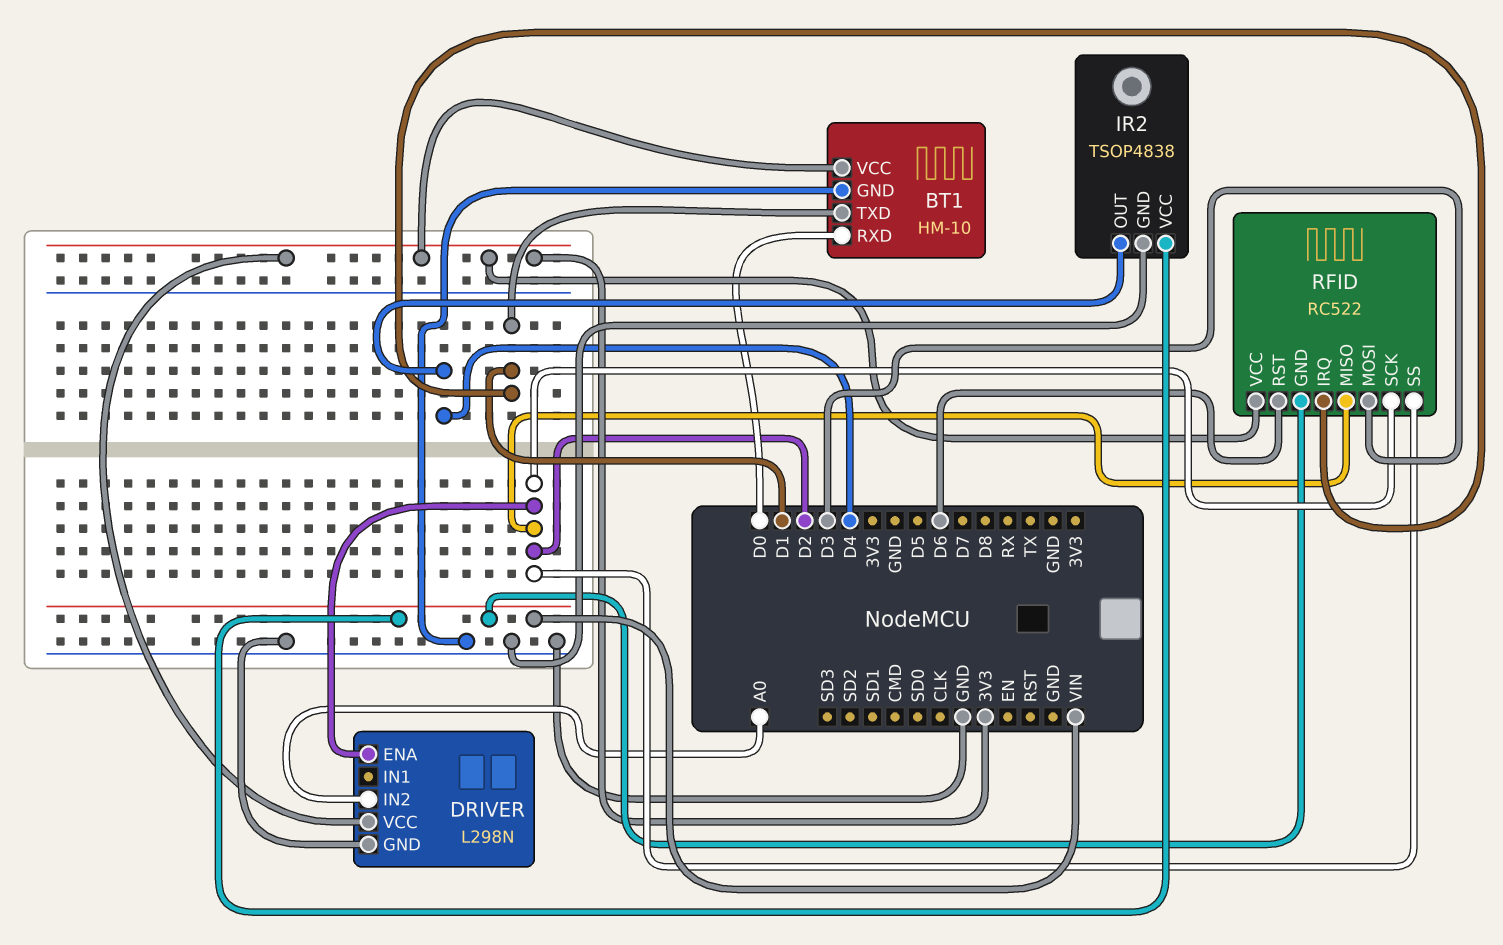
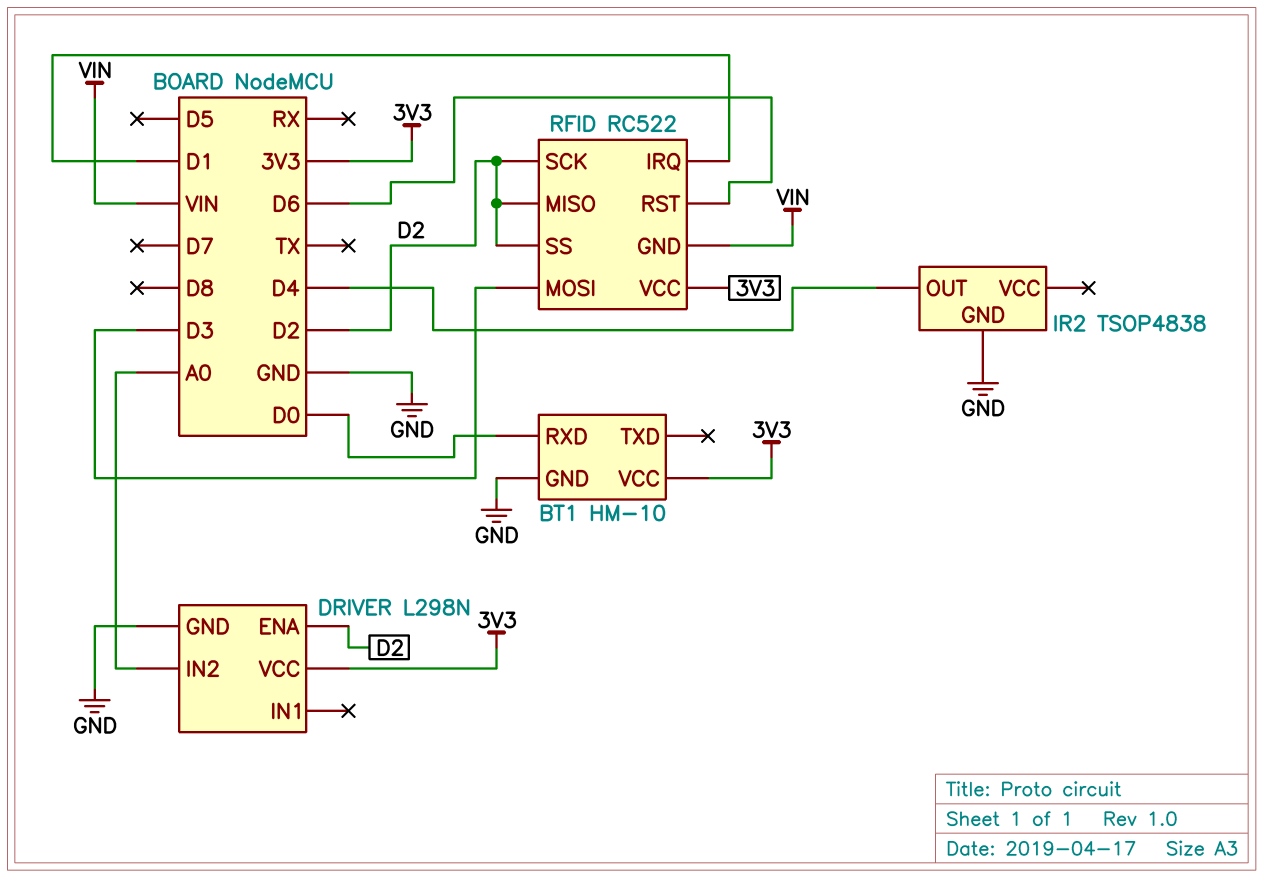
BT1 pin TXD: D1 -> none
IR2 pin VCC: VIN -> none

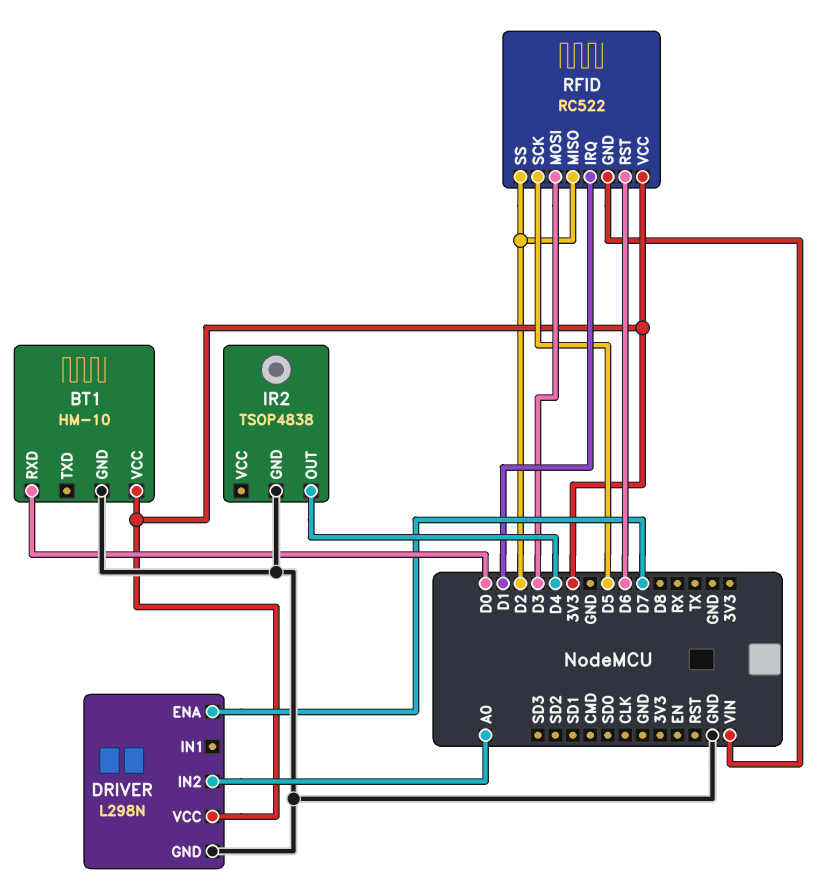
DRIVER pin ENA: D2 -> D7
RFID pin SCK: D2 -> D5

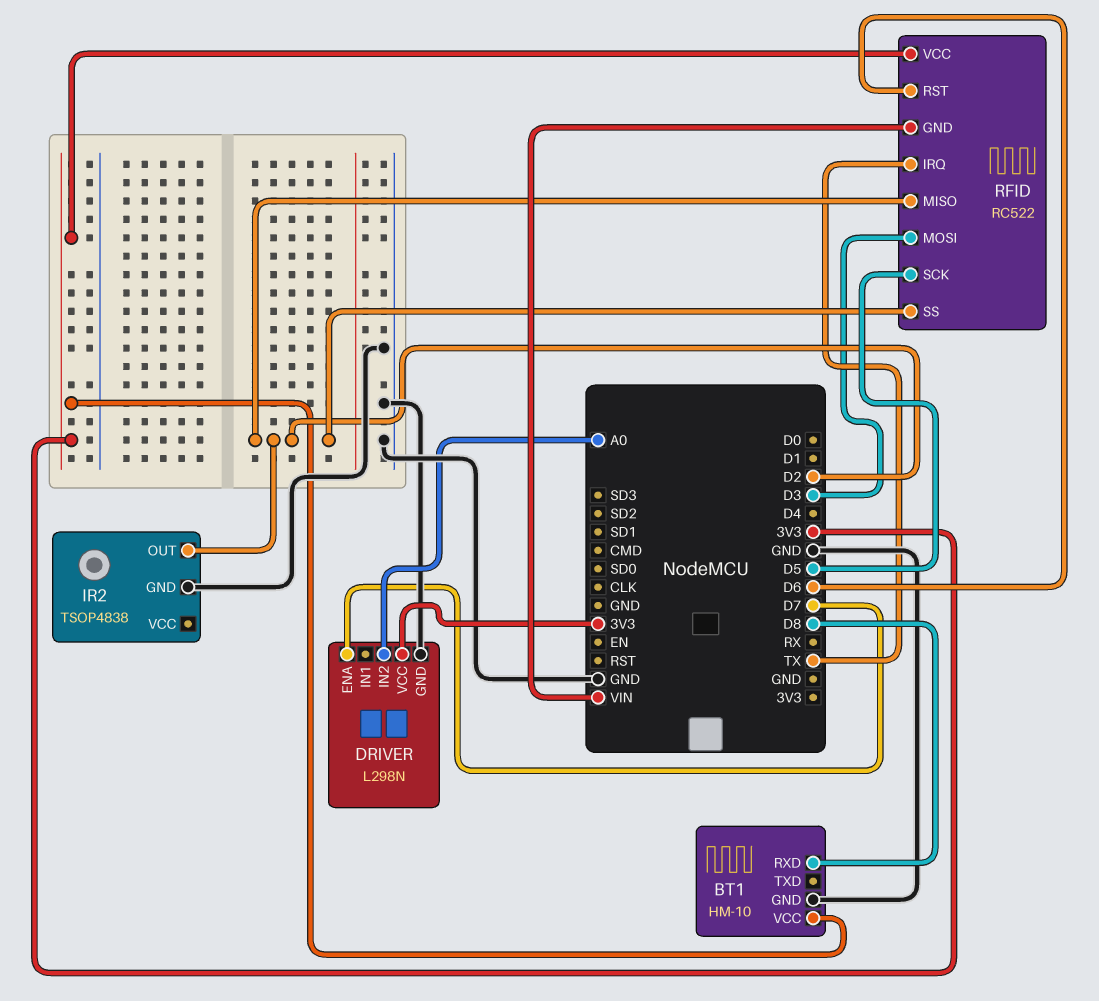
BT1 pin RXD: D0 -> D8
IR2 pin OUT: D4 -> D2
RFID pin IRQ: D1 -> TX

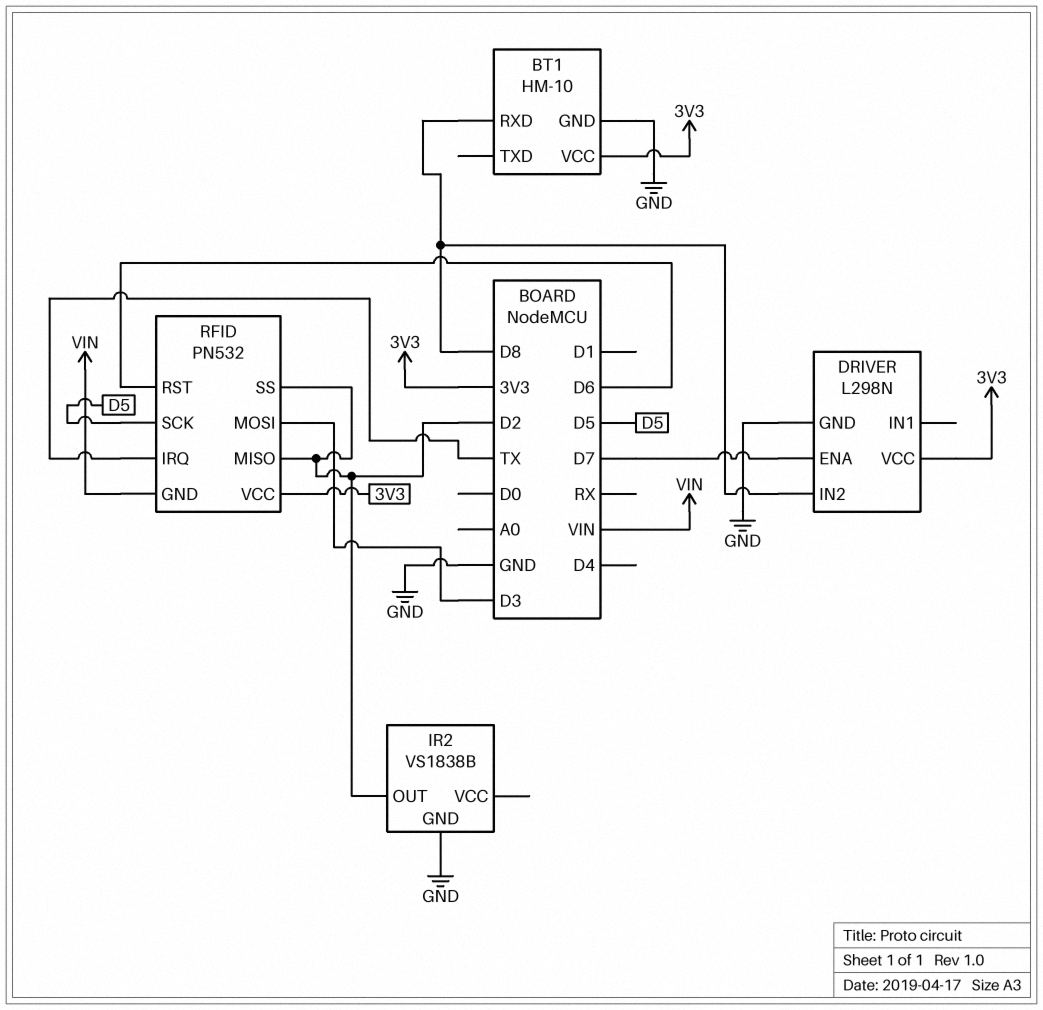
DRIVER pin IN2: A0 -> D8
IR2: TSOP4838 -> VS1838B
RFID: RC522 -> PN532

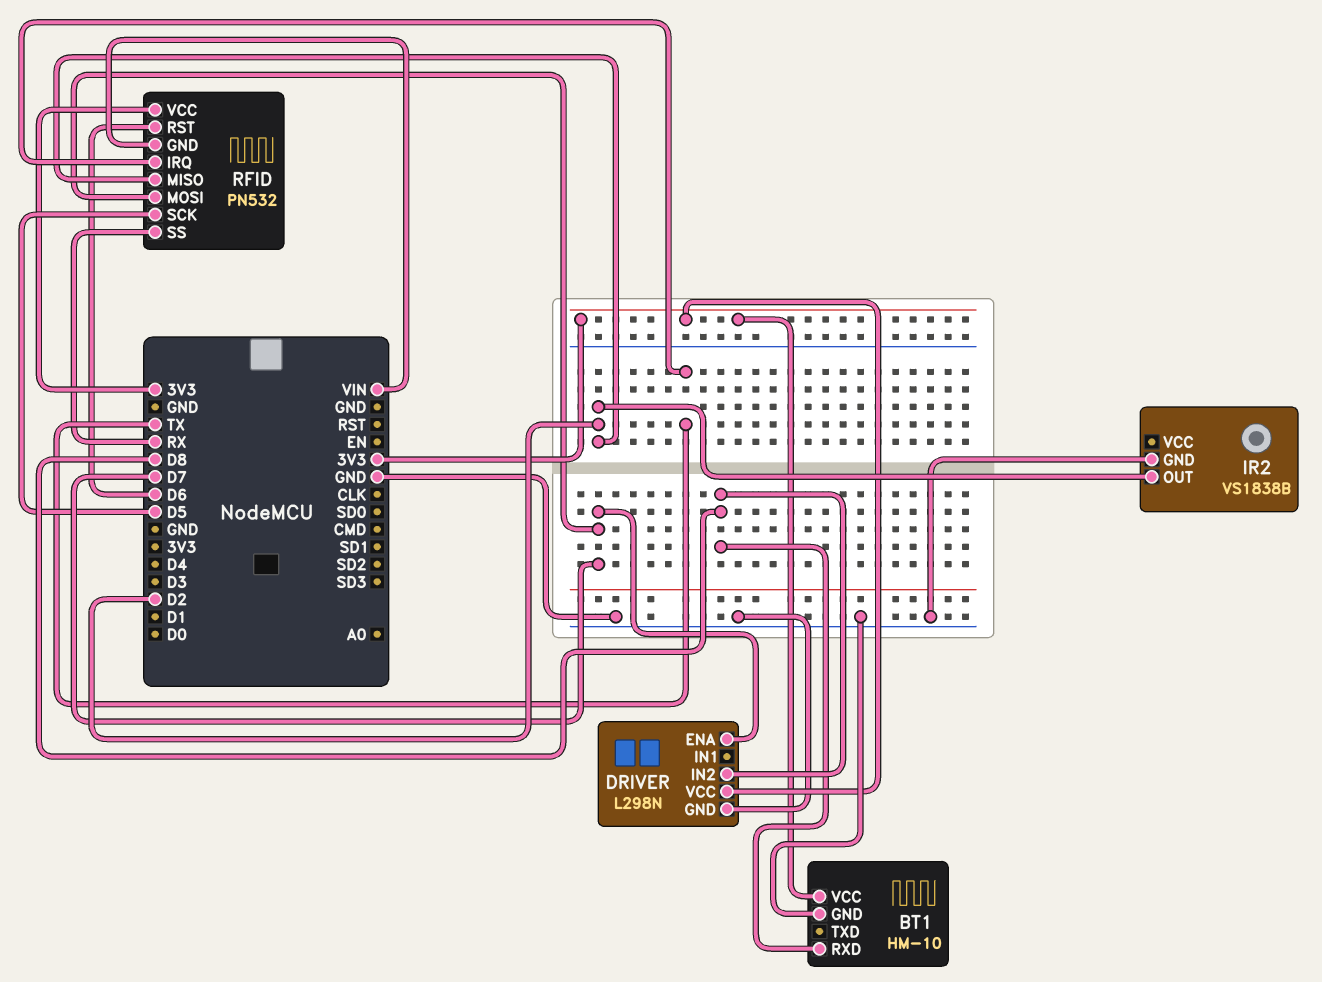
RFID pin MOSI: D3 -> D7
RFID pin SS: D2 -> RX

